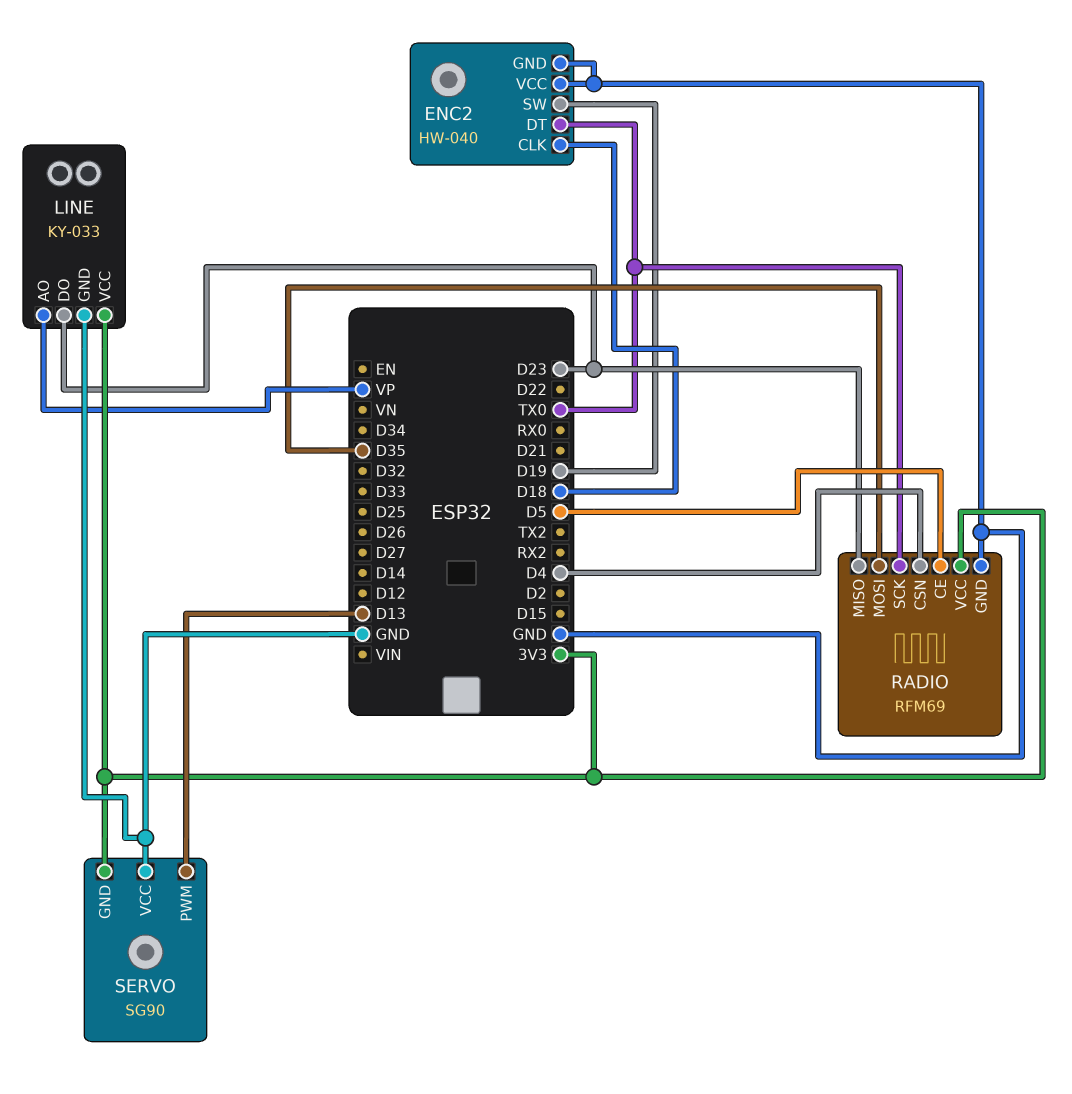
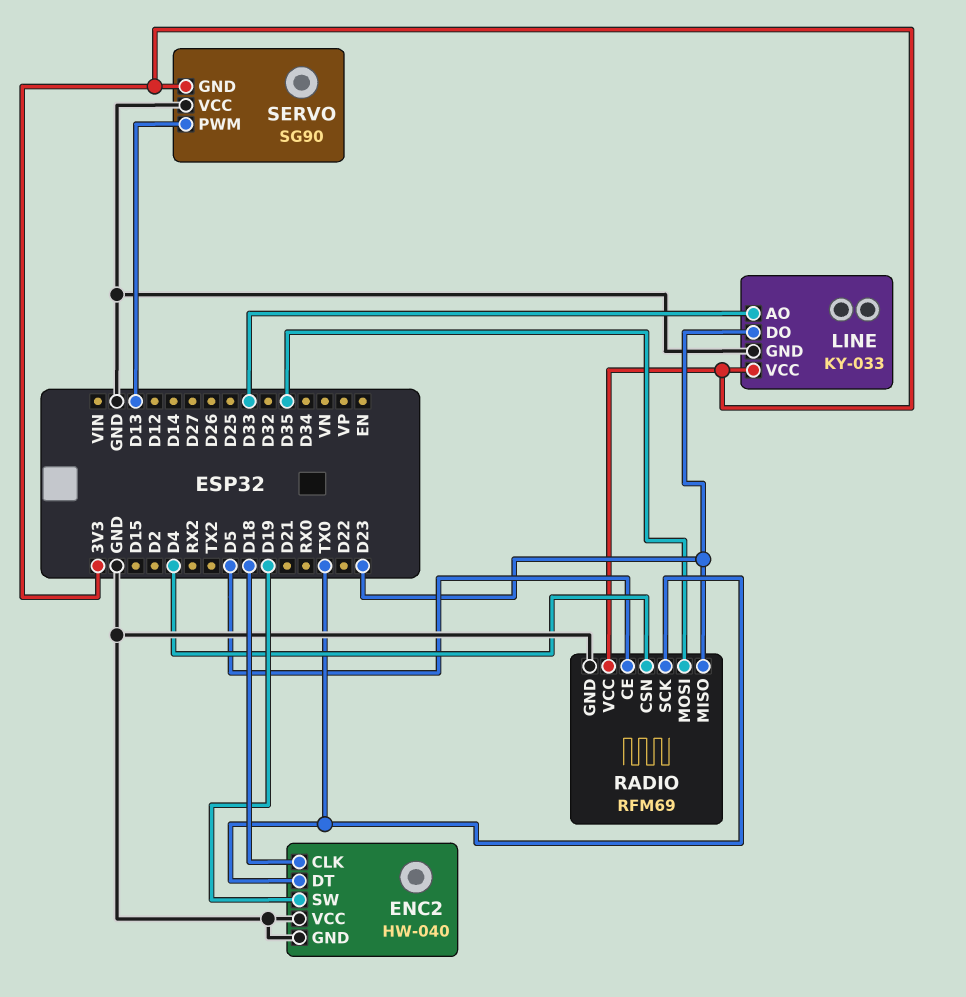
LINE pin AO: VP -> D33

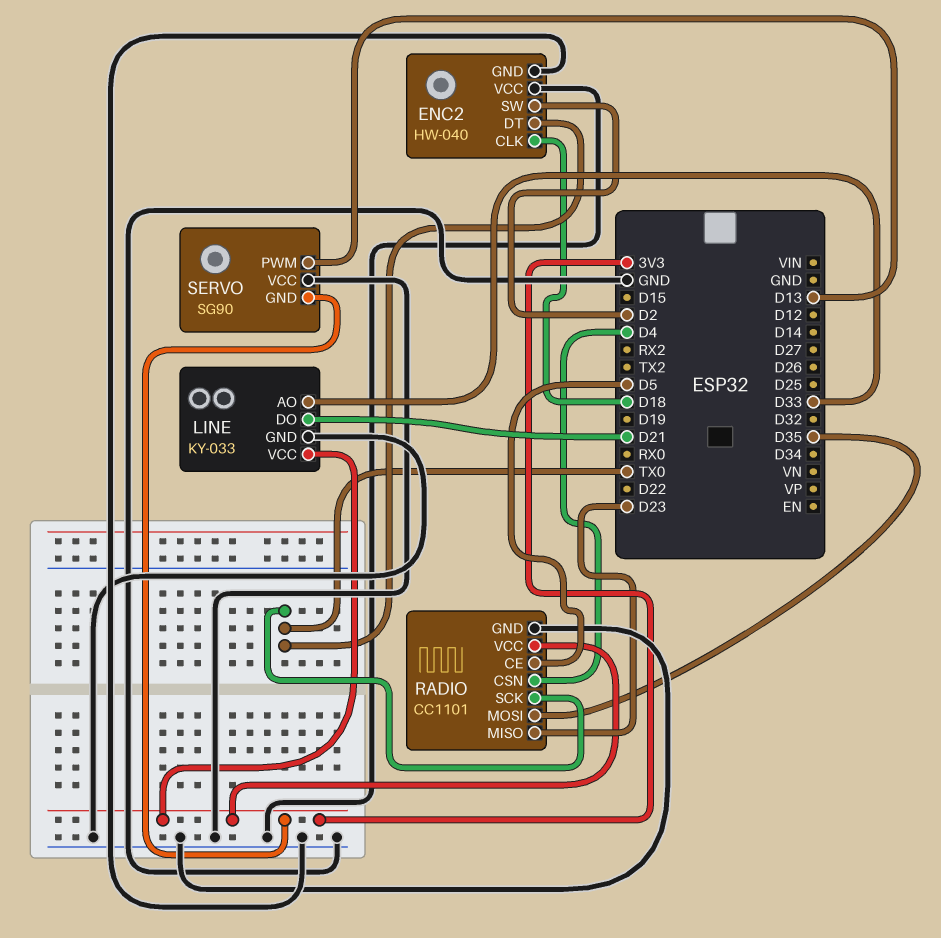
ENC2 pin SW: D19 -> D2
LINE pin DO: D23 -> D21
RADIO: RFM69 -> CC1101

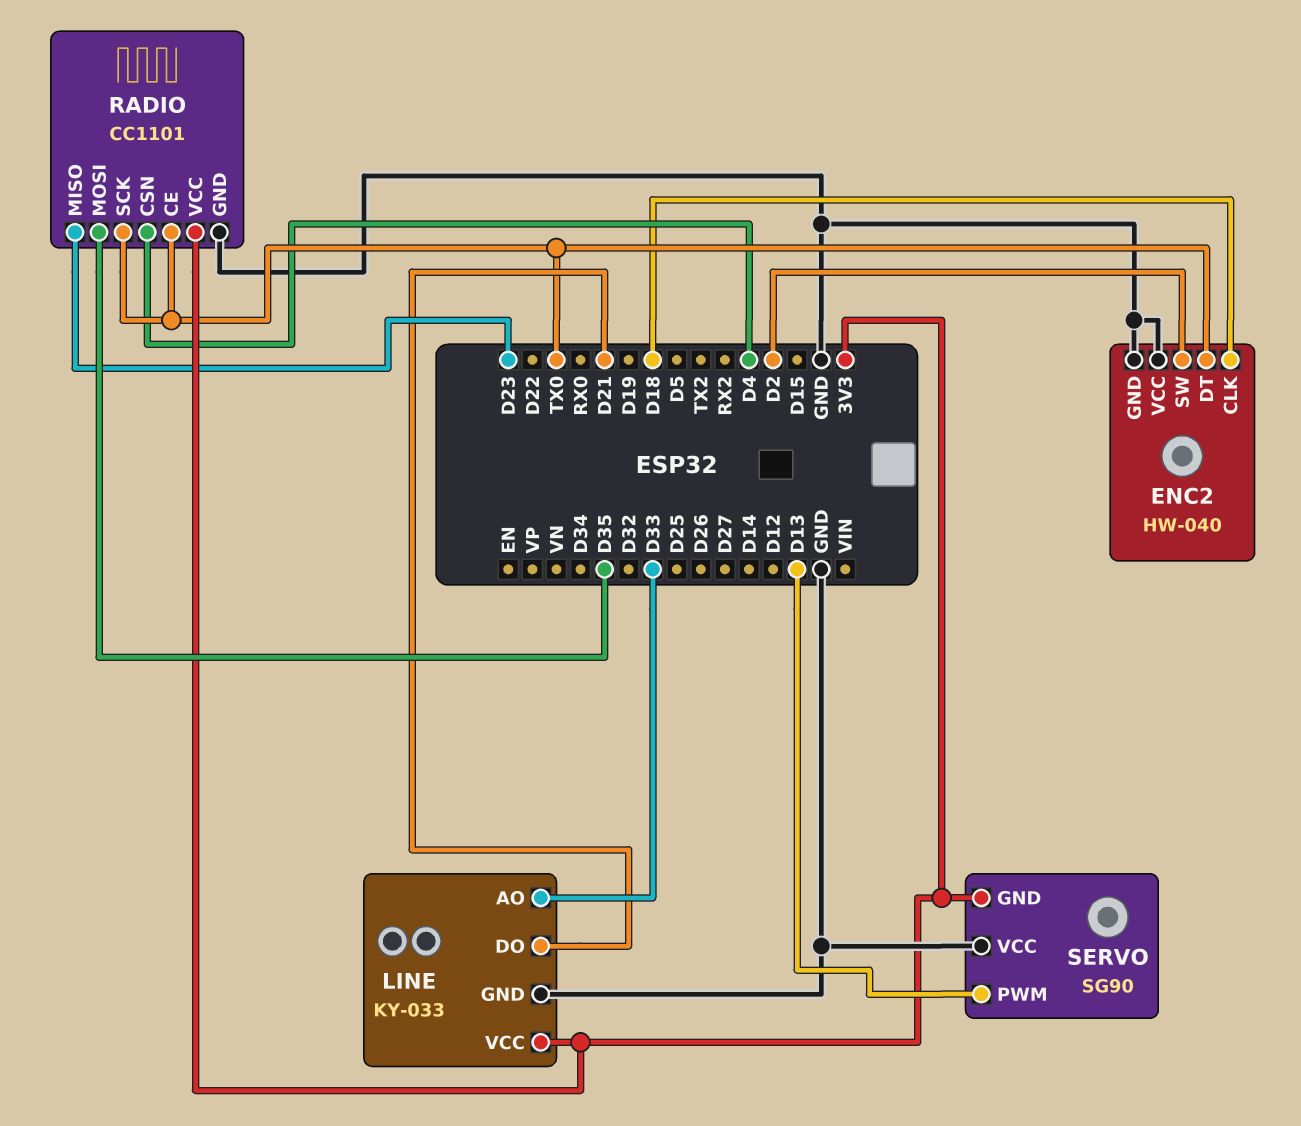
RADIO pin CE: D5 -> TX0

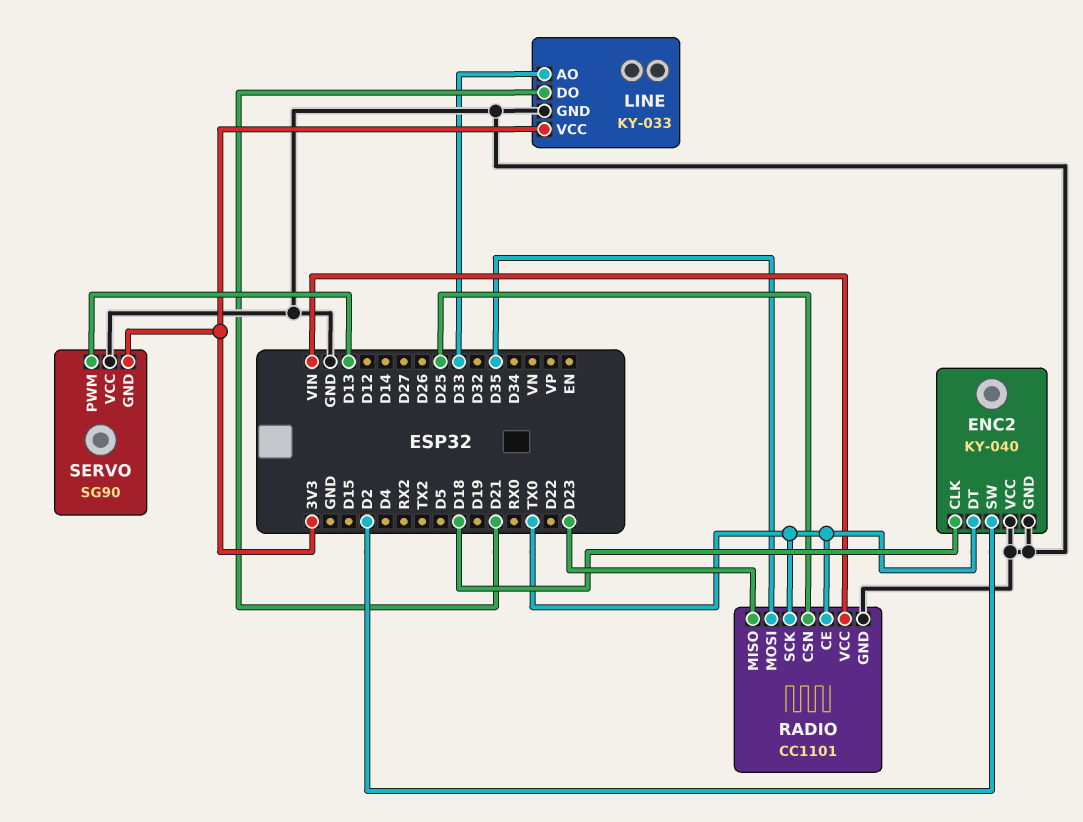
ENC2: HW-040 -> KY-040
RADIO pin CSN: D4 -> D25
RADIO pin VCC: 3V3 -> VIN

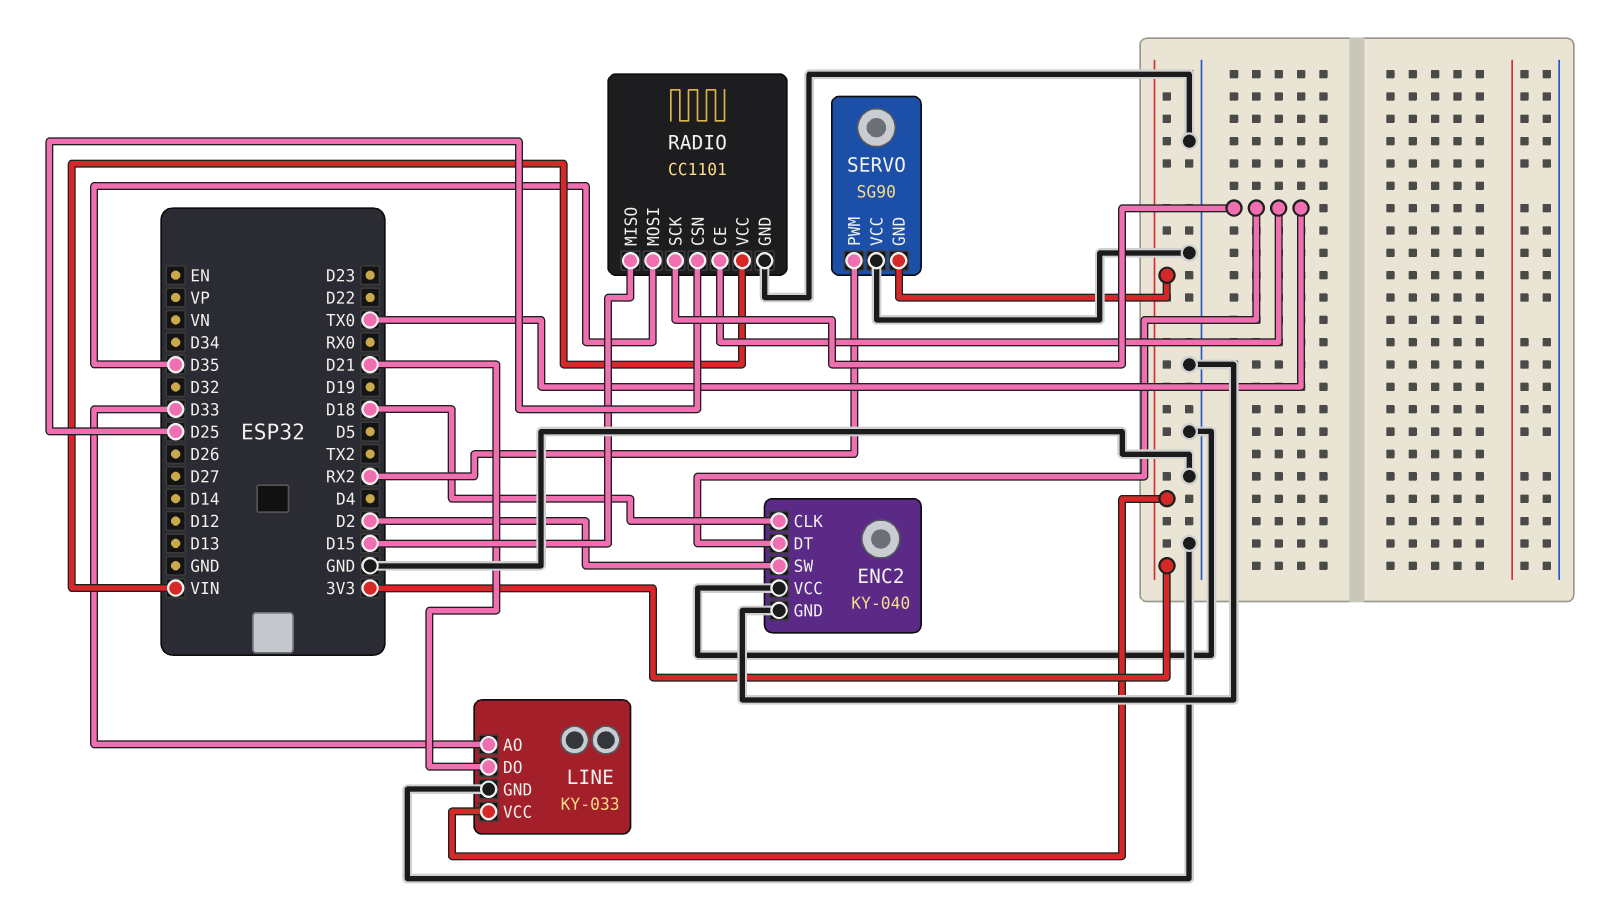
RADIO pin MISO: D23 -> D15
SERVO pin PWM: D13 -> RX2

